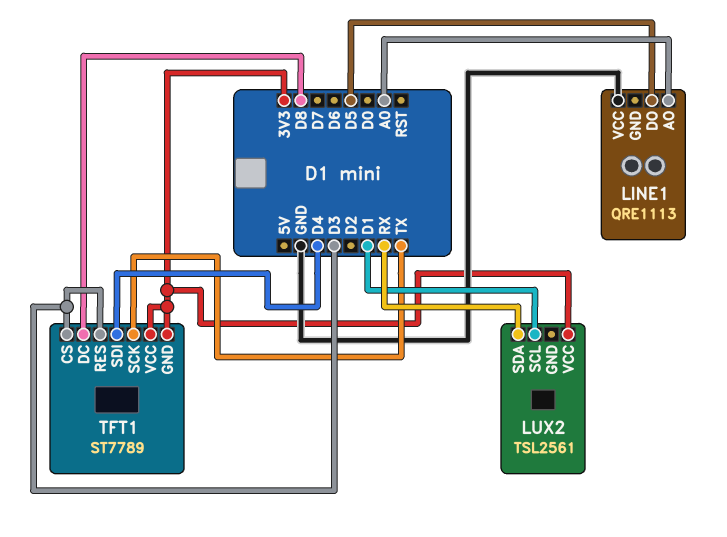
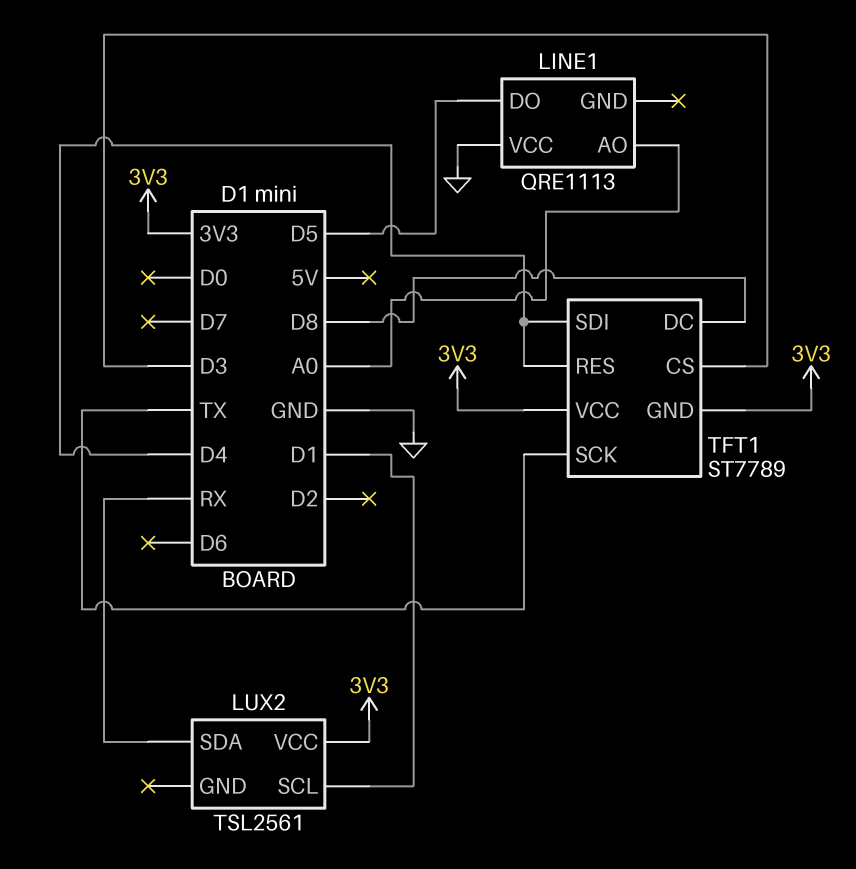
TFT1 pin RES: D3 -> D4

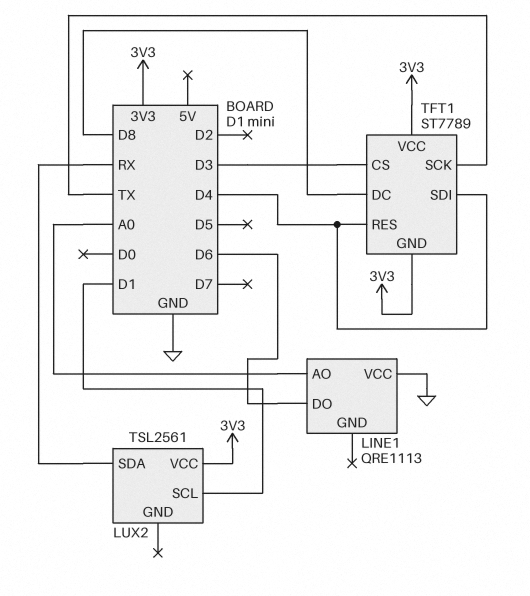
LINE1 pin DO: D5 -> D6

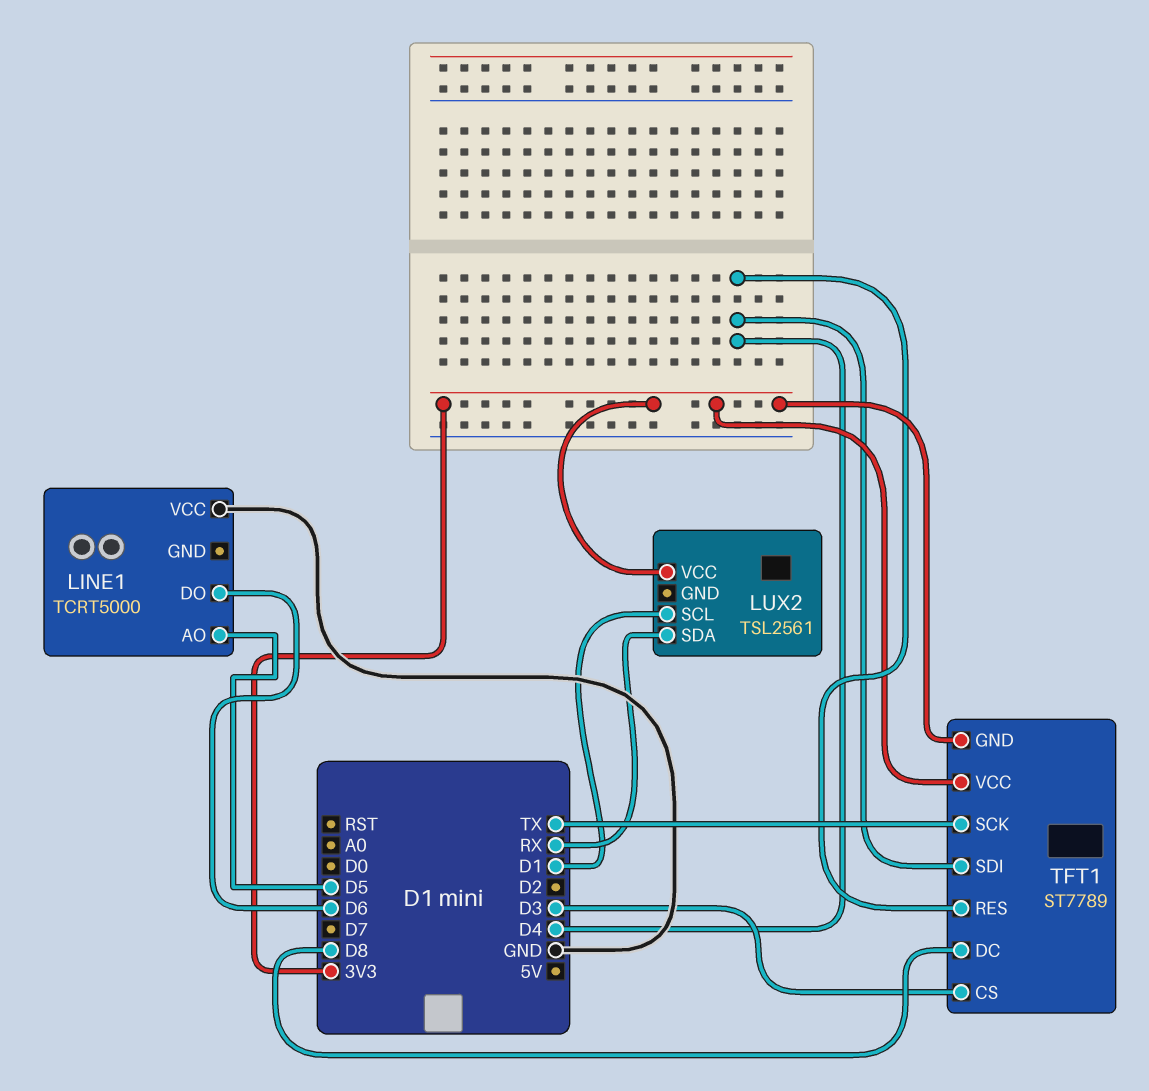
LINE1: QRE1113 -> TCRT5000
LINE1 pin AO: A0 -> D5

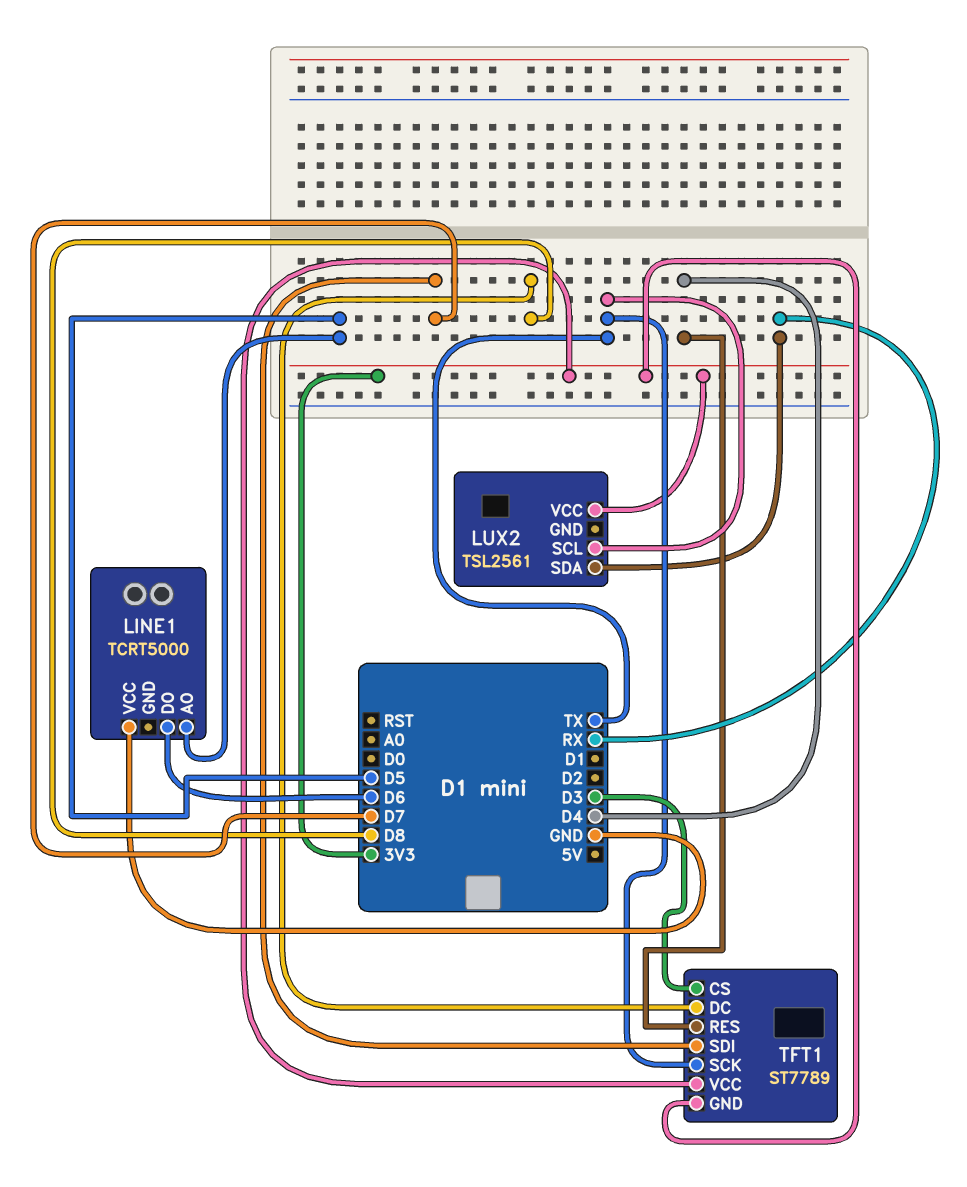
LUX2 pin SCL: D1 -> TX
TFT1 pin SDI: D4 -> D7

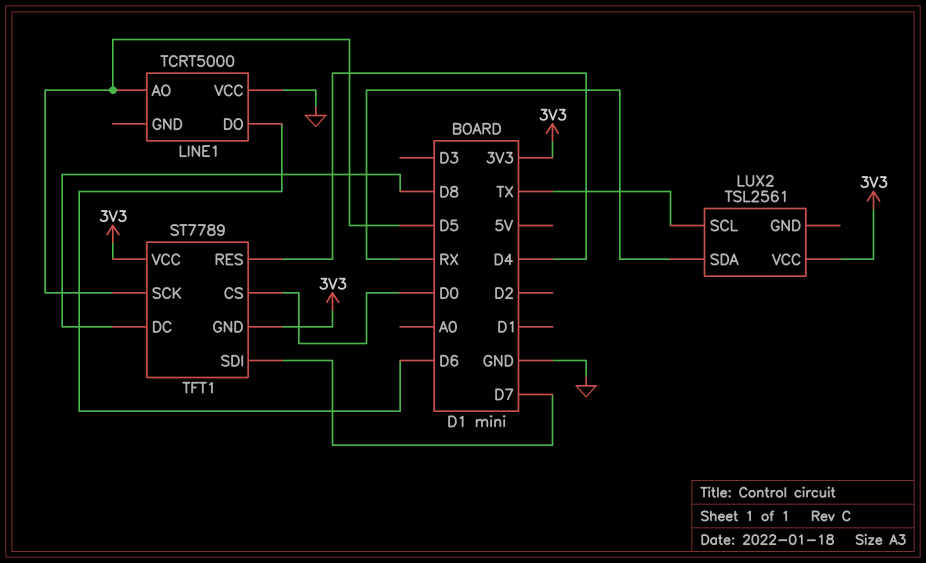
TFT1 pin CS: D3 -> D0
TFT1 pin SCK: TX -> D5

